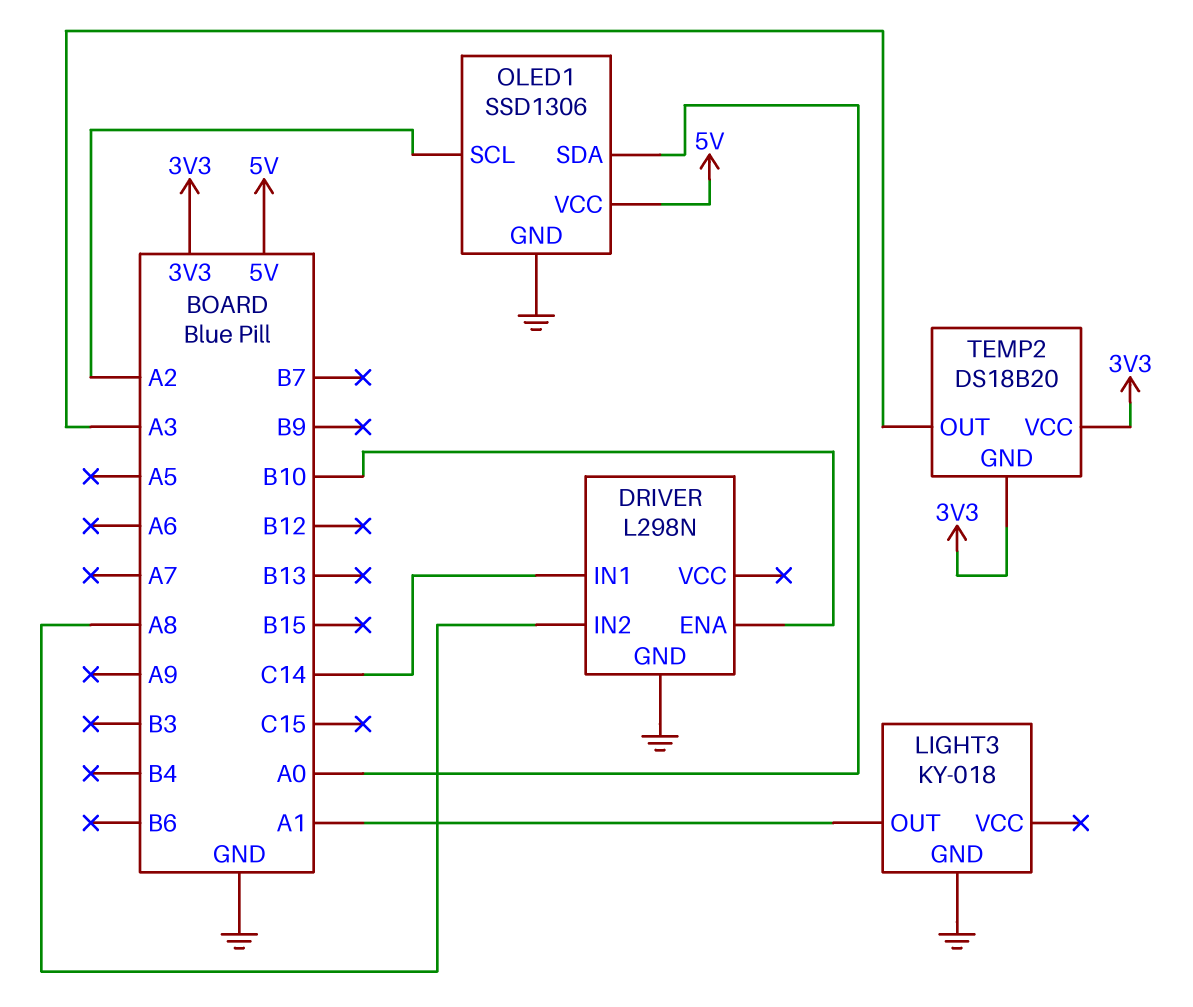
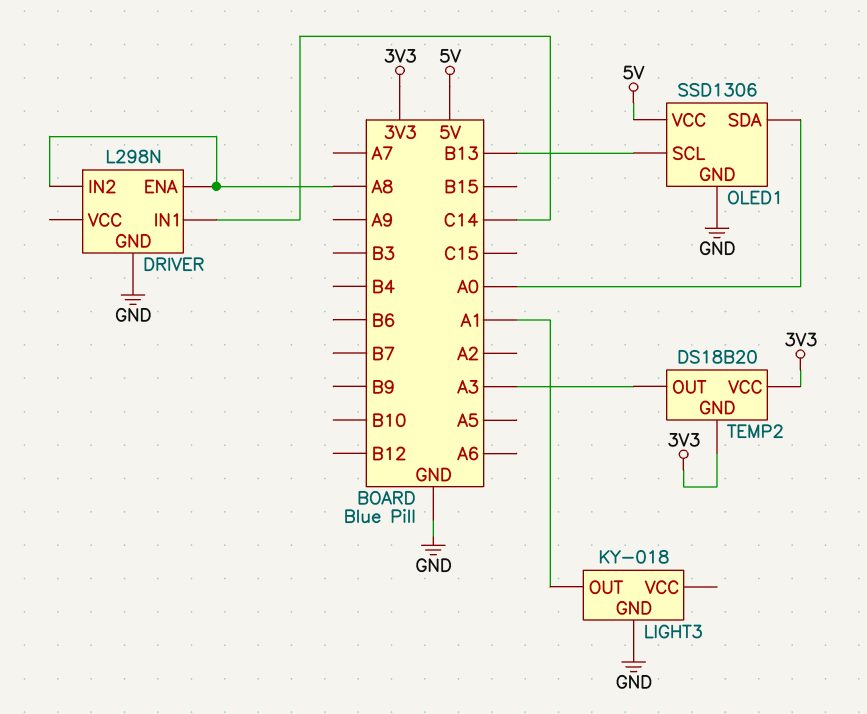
DRIVER pin ENA: B10 -> A8
OLED1 pin SCL: A2 -> B13

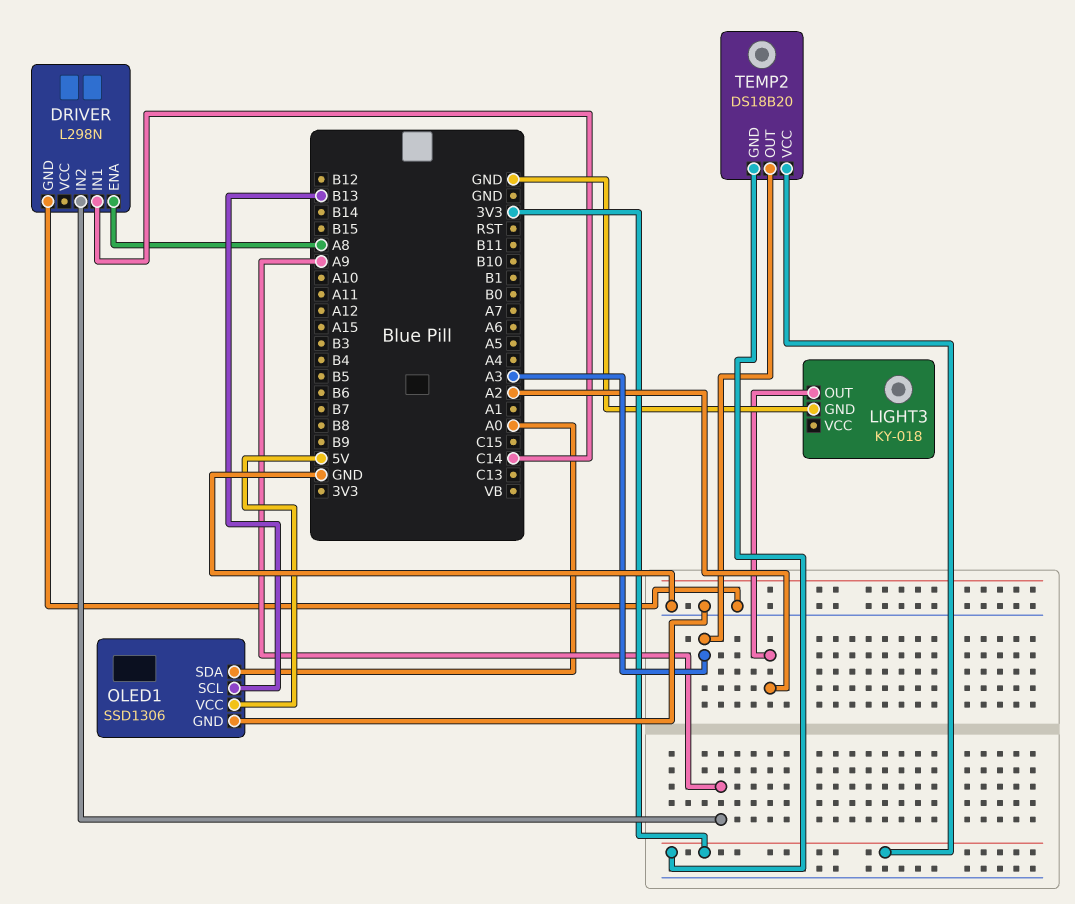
DRIVER pin IN2: A8 -> A9
LIGHT3 pin OUT: A1 -> A2

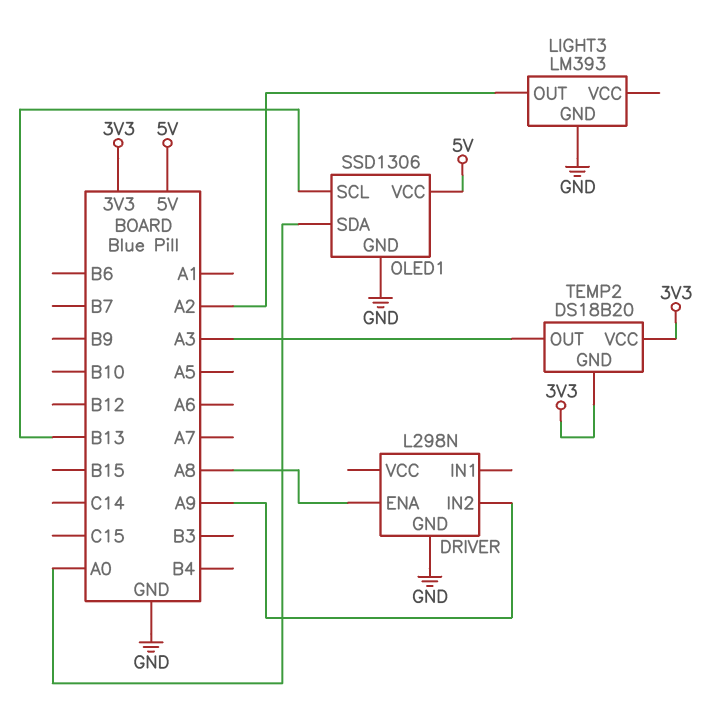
DRIVER pin IN1: C14 -> none
LIGHT3: KY-018 -> LM393

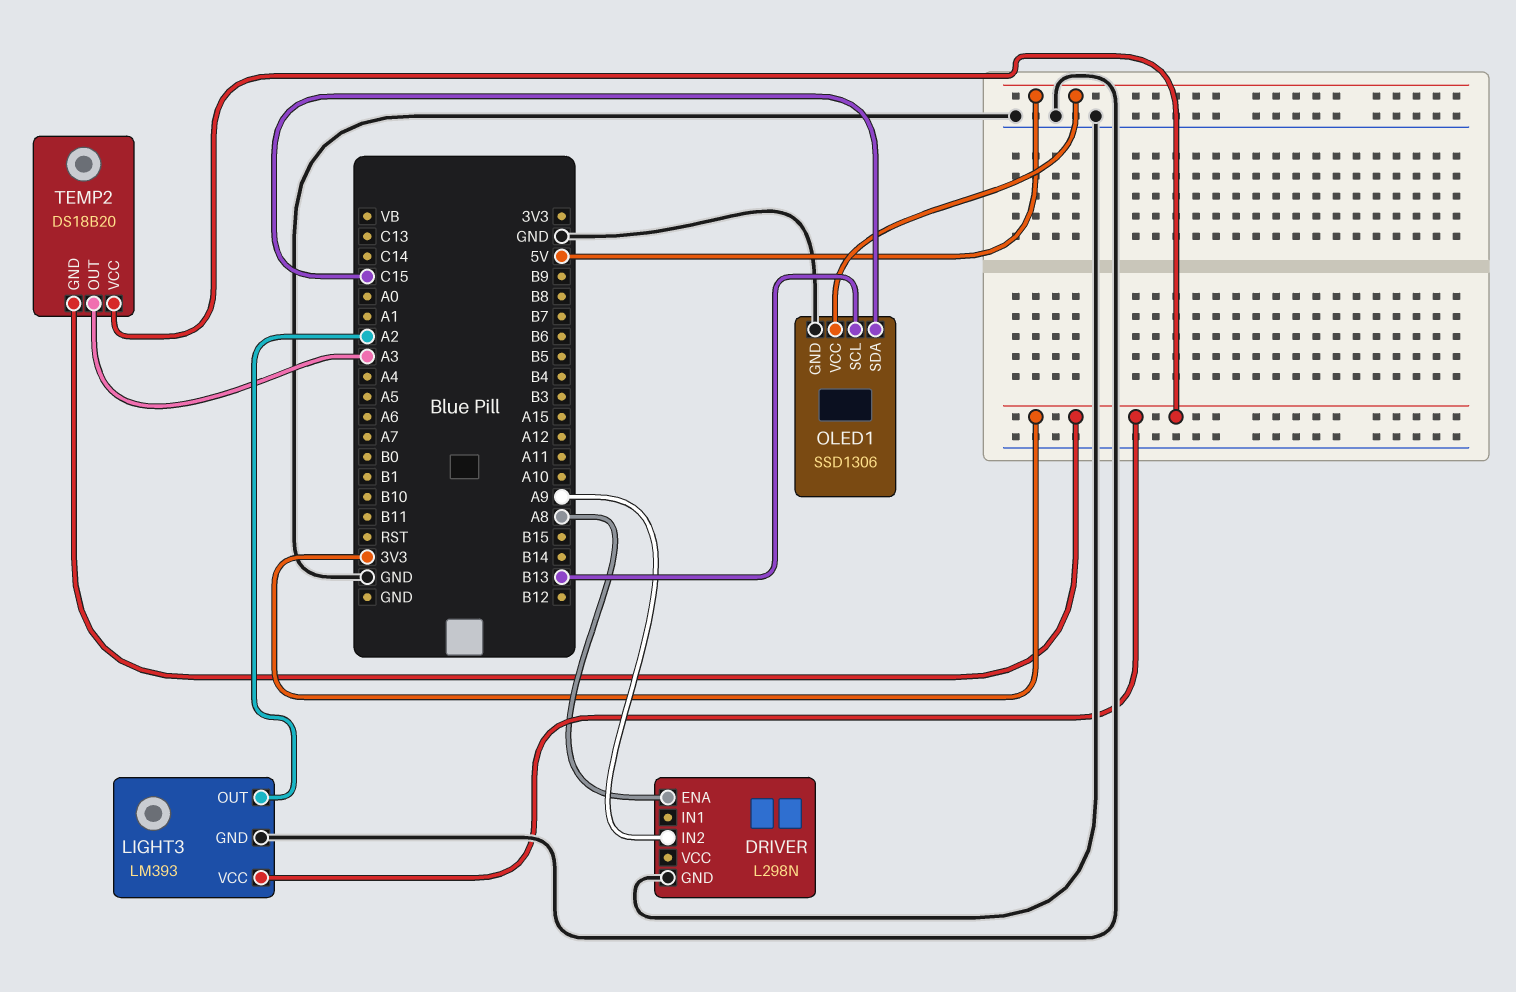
LIGHT3 pin VCC: none -> 3V3
OLED1 pin SDA: A0 -> C15

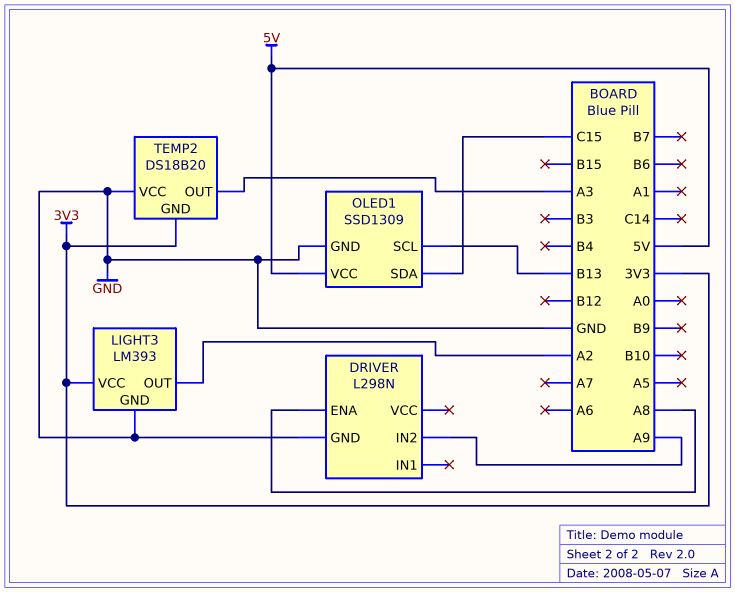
OLED1: SSD1306 -> SSD1309
TEMP2 pin VCC: 3V3 -> GND

